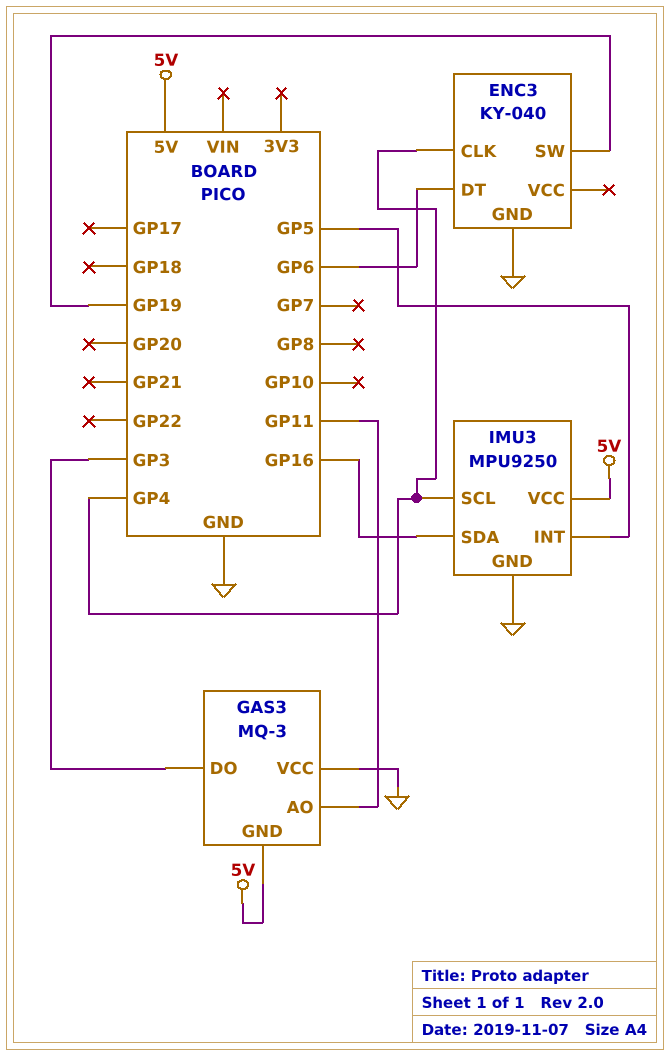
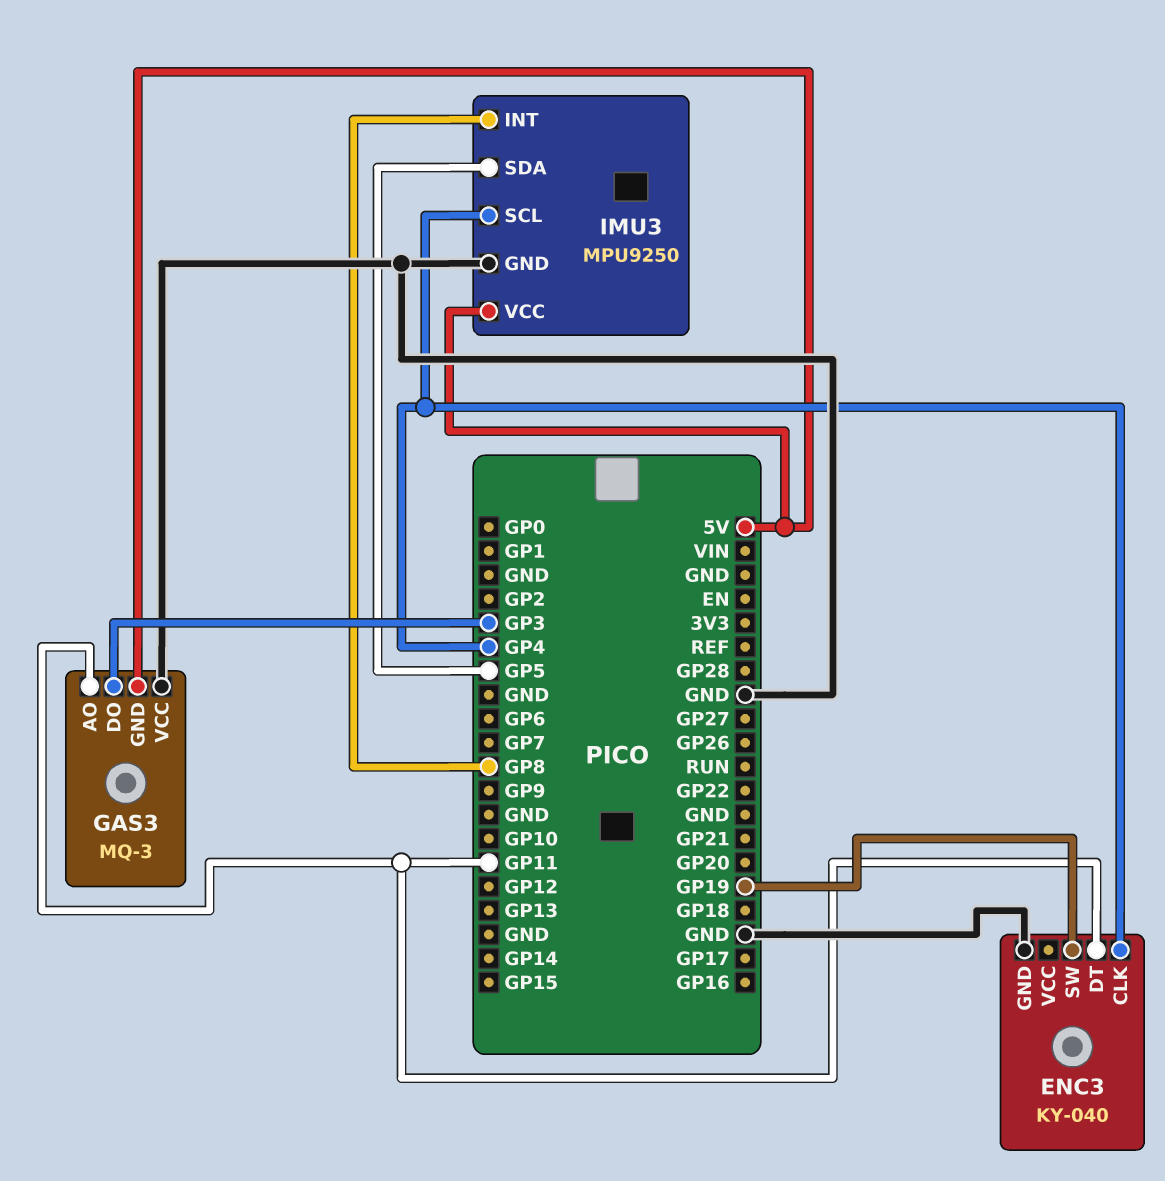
ENC3 pin DT: GP6 -> GP11
IMU3 pin INT: GP5 -> GP8
IMU3 pin SDA: GP16 -> GP5

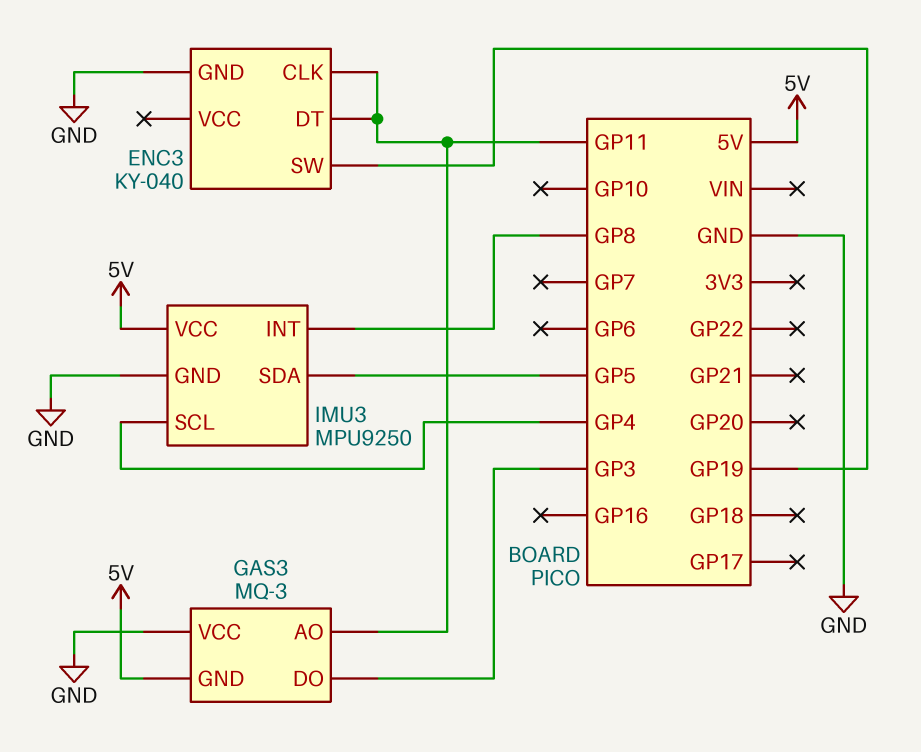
ENC3 pin CLK: GP4 -> GP11

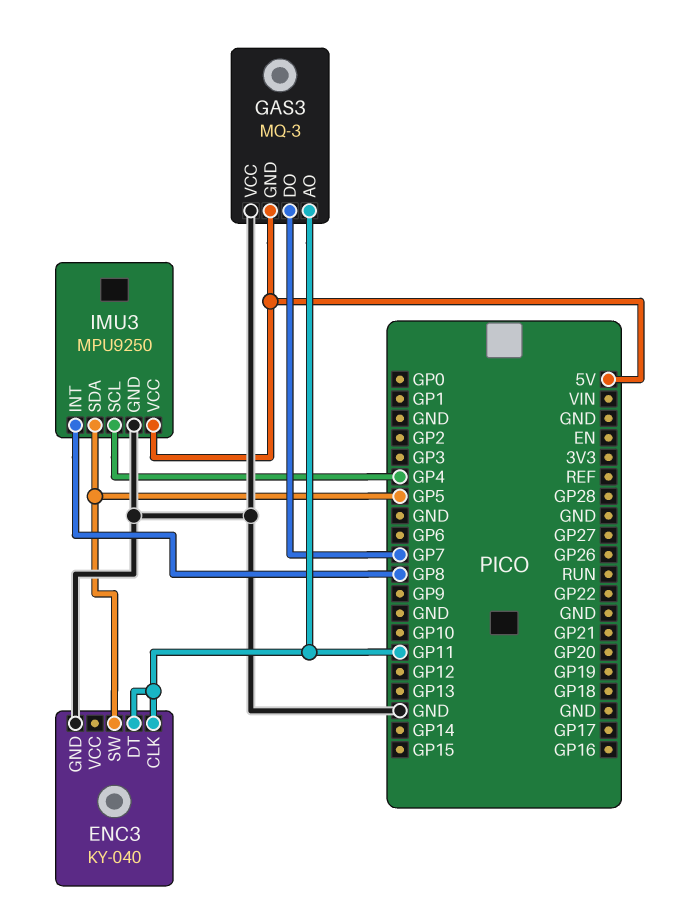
ENC3 pin SW: GP19 -> GP5
GAS3 pin DO: GP3 -> GP7

